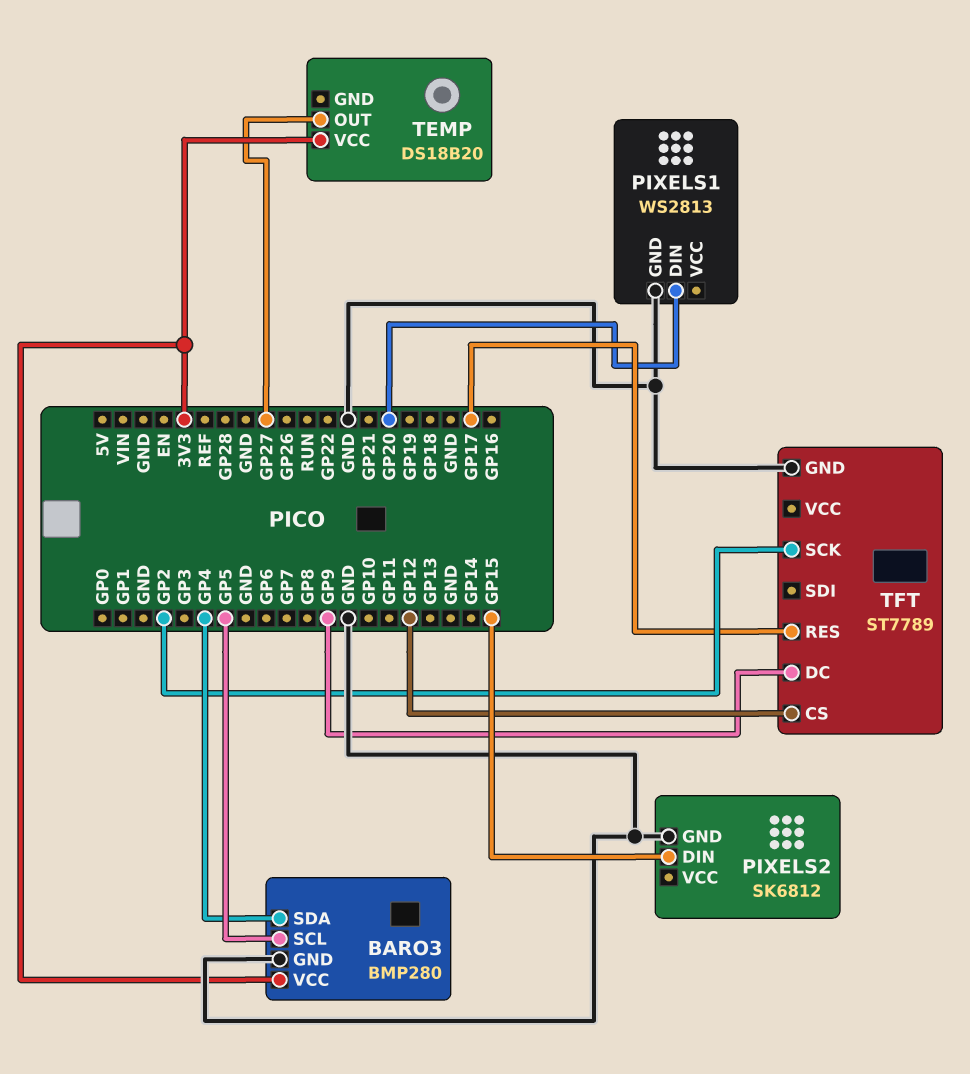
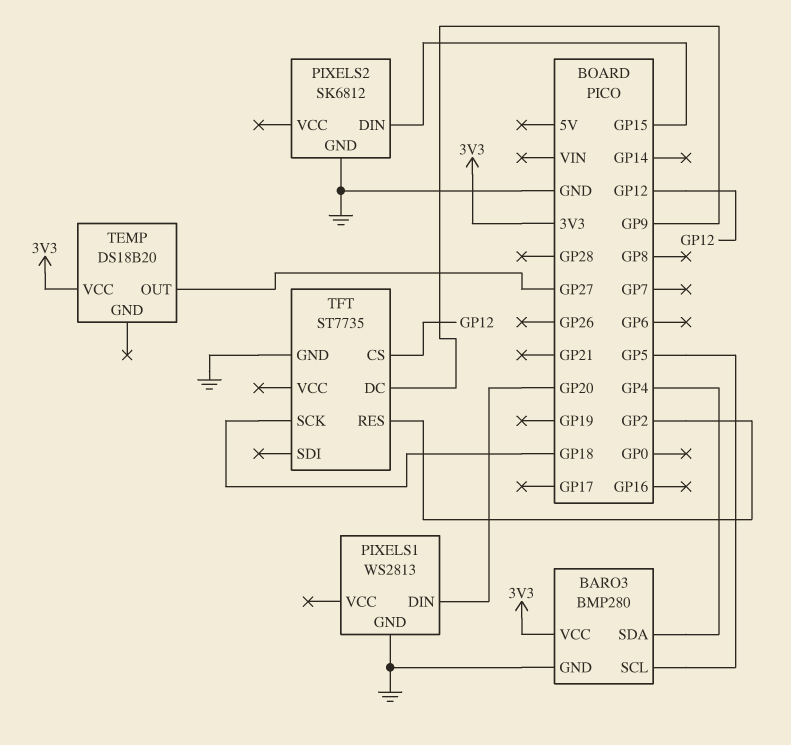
TFT: ST7789 -> ST7735
TFT pin RES: GP17 -> GP2
TFT pin SCK: GP2 -> GP18

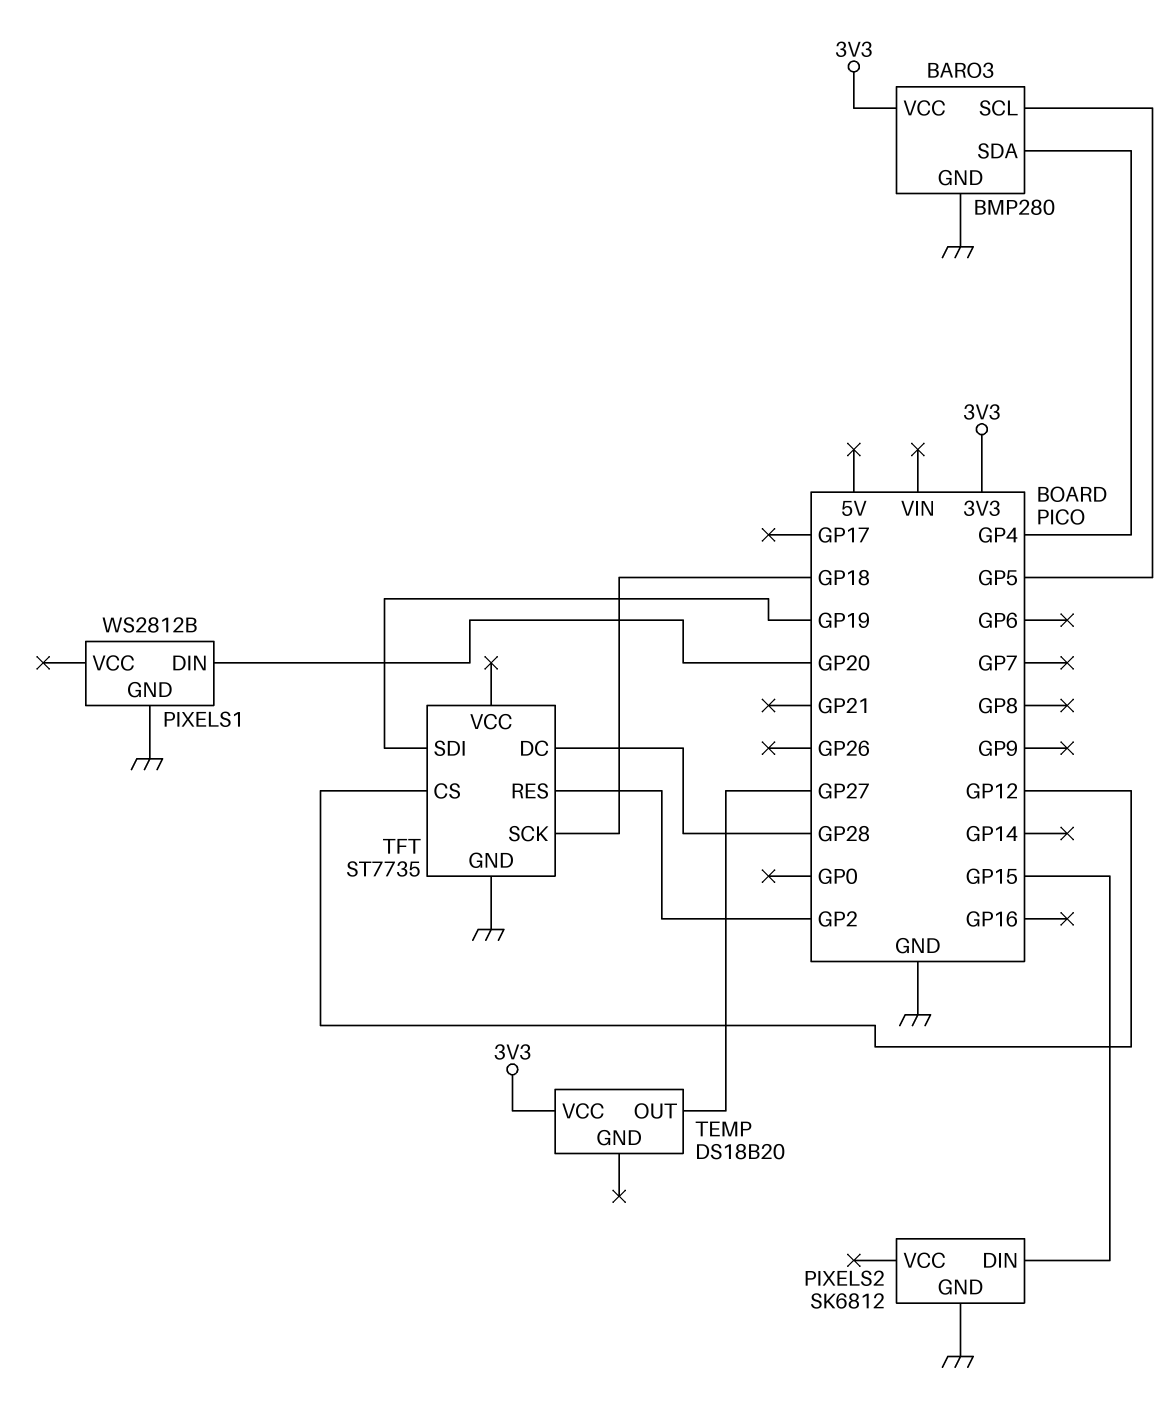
PIXELS1: WS2813 -> WS2812B
TFT pin DC: GP9 -> GP28
TFT pin SDI: none -> GP19

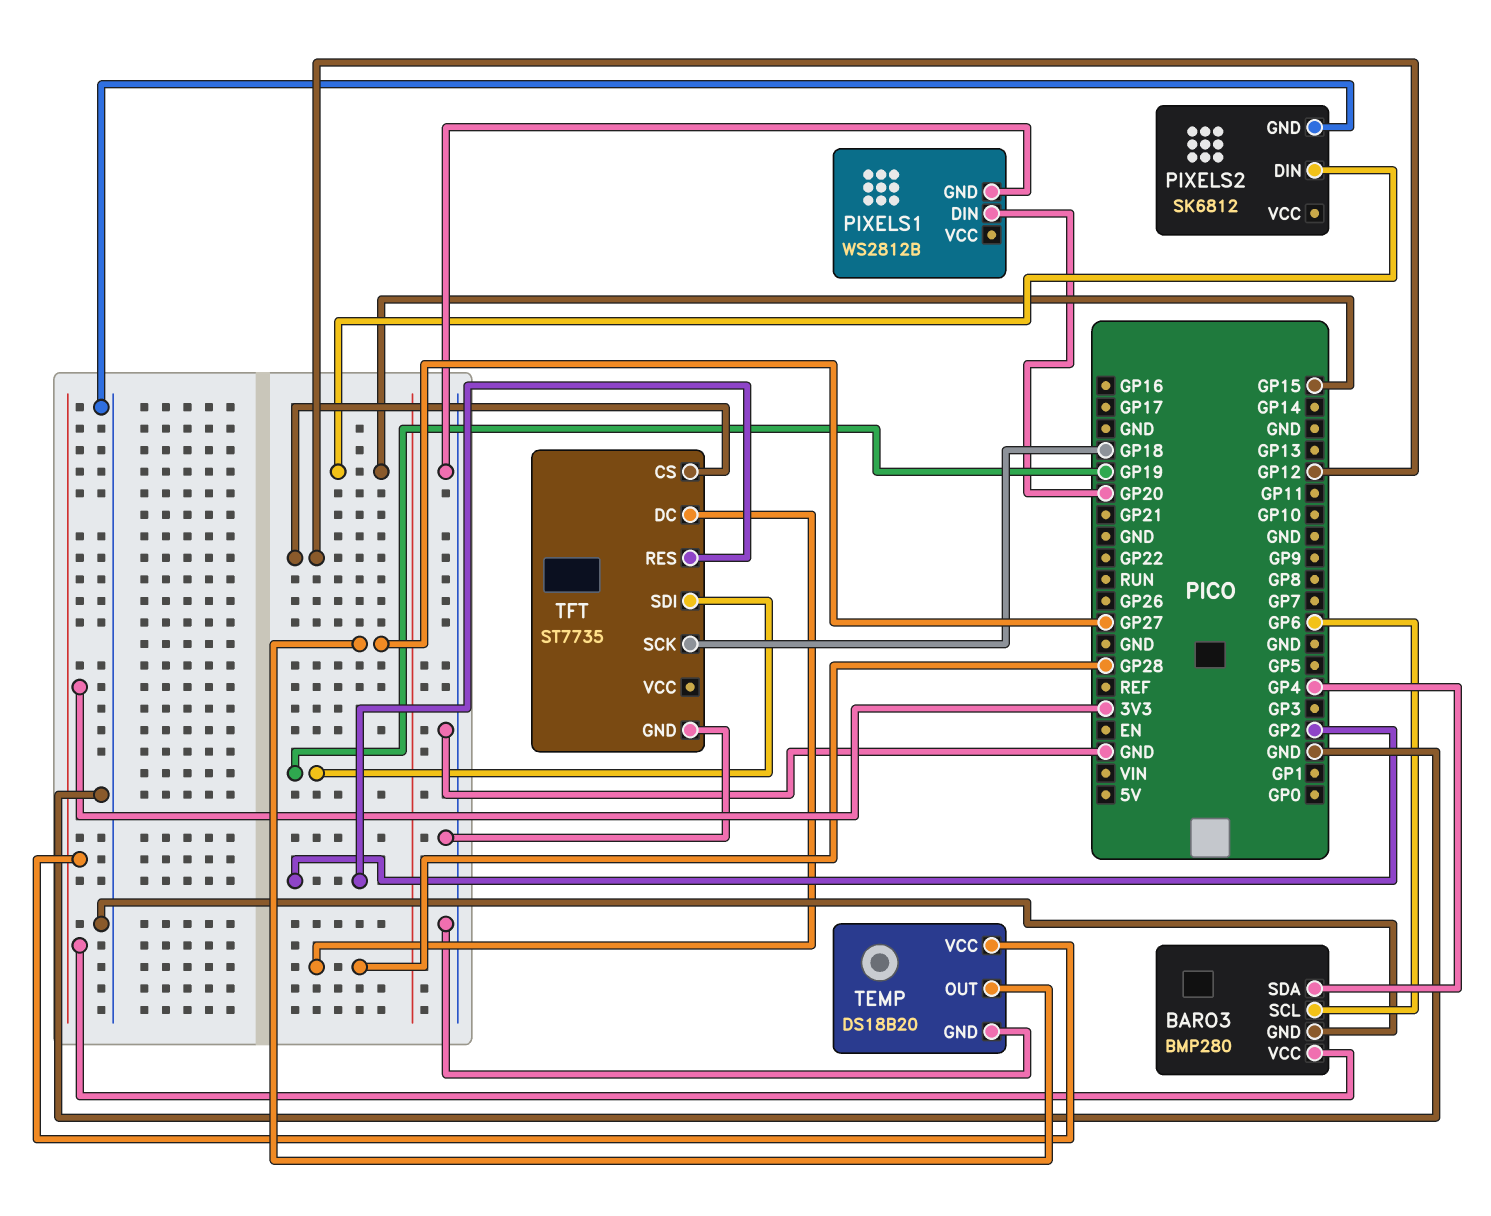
BARO3 pin SCL: GP5 -> GP6
TEMP pin GND: none -> GND

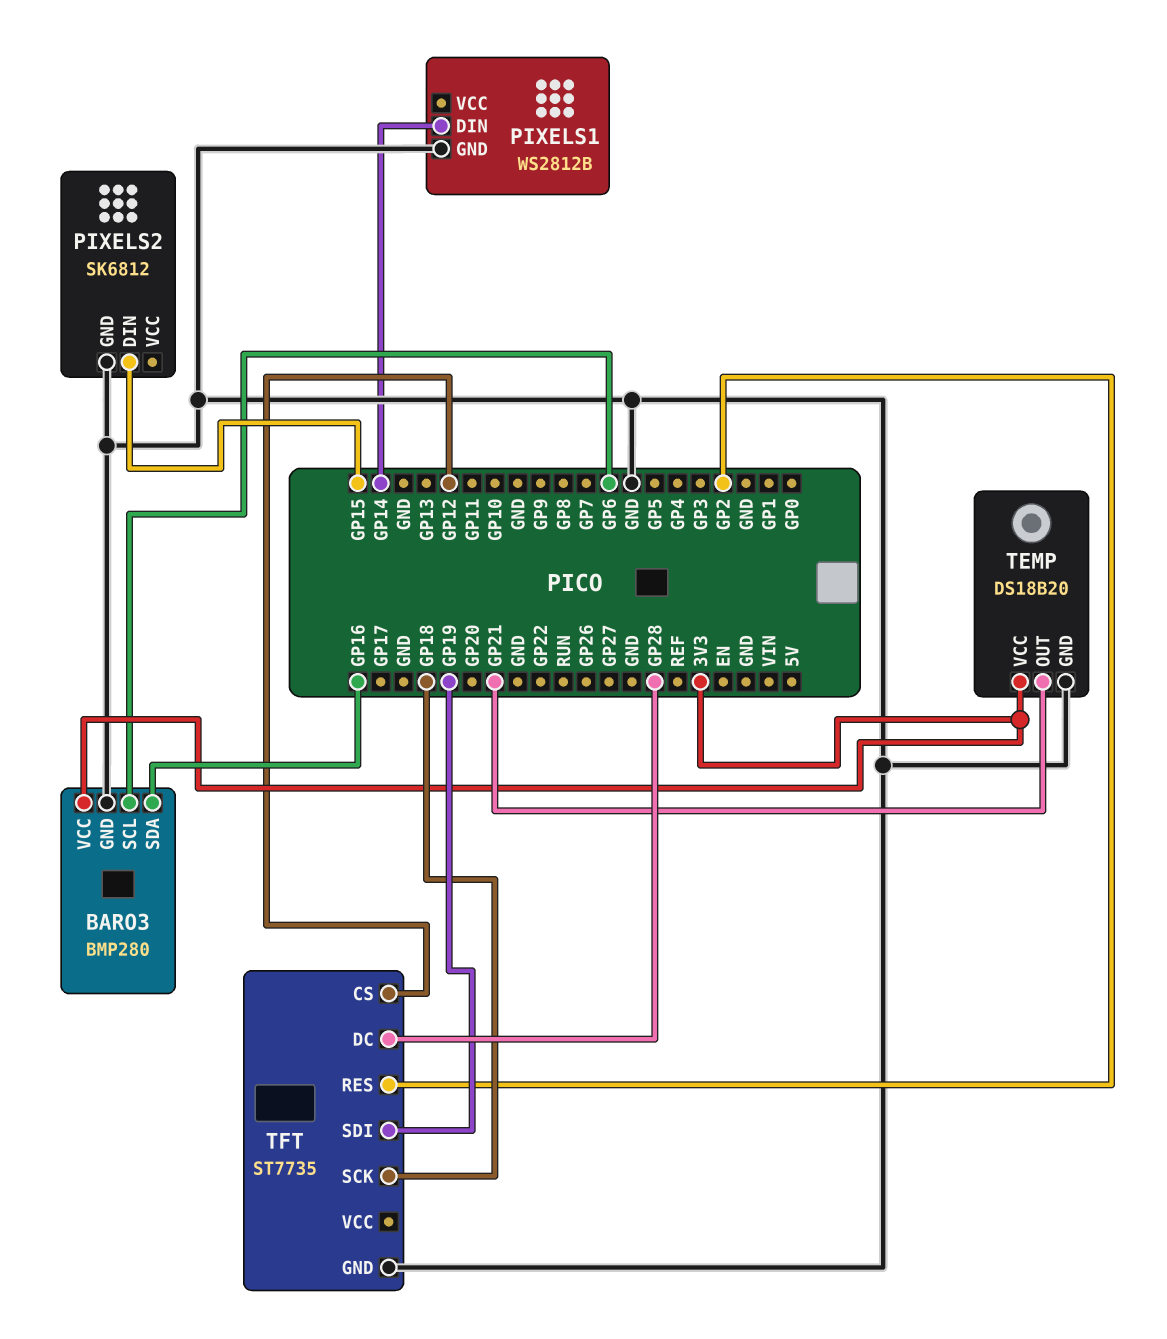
BARO3 pin SDA: GP4 -> GP16
PIXELS1 pin DIN: GP20 -> GP14
TEMP pin OUT: GP27 -> GP21

